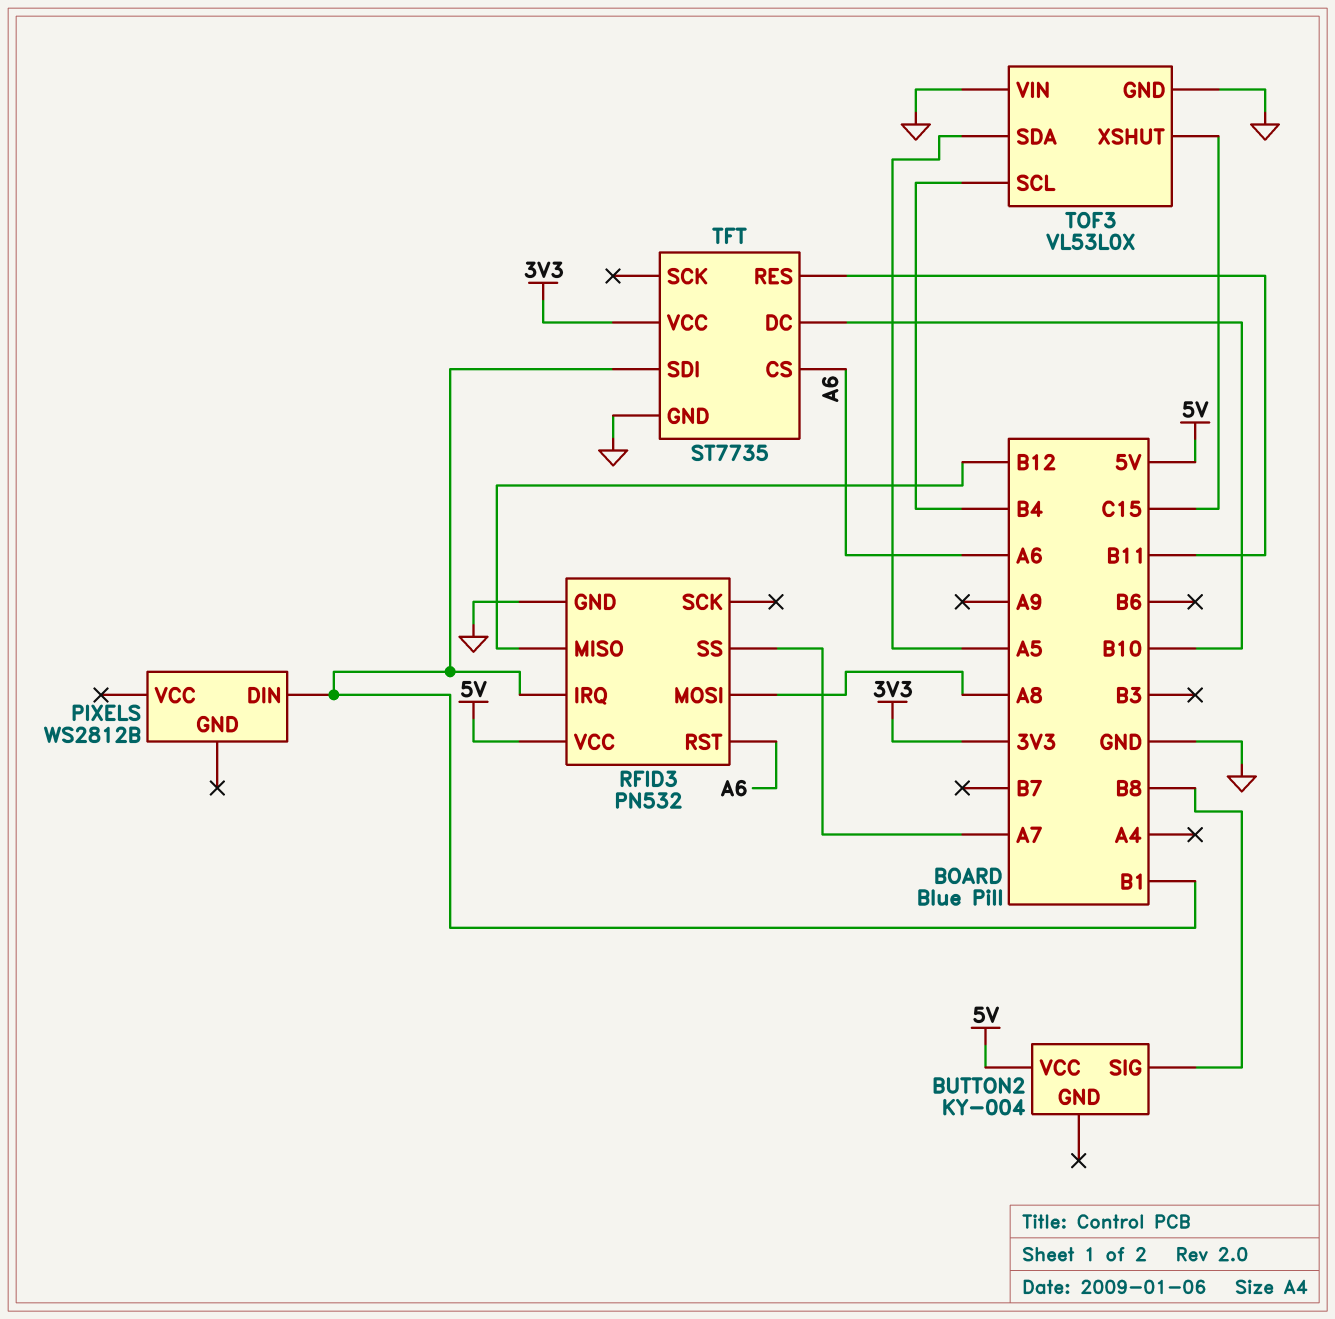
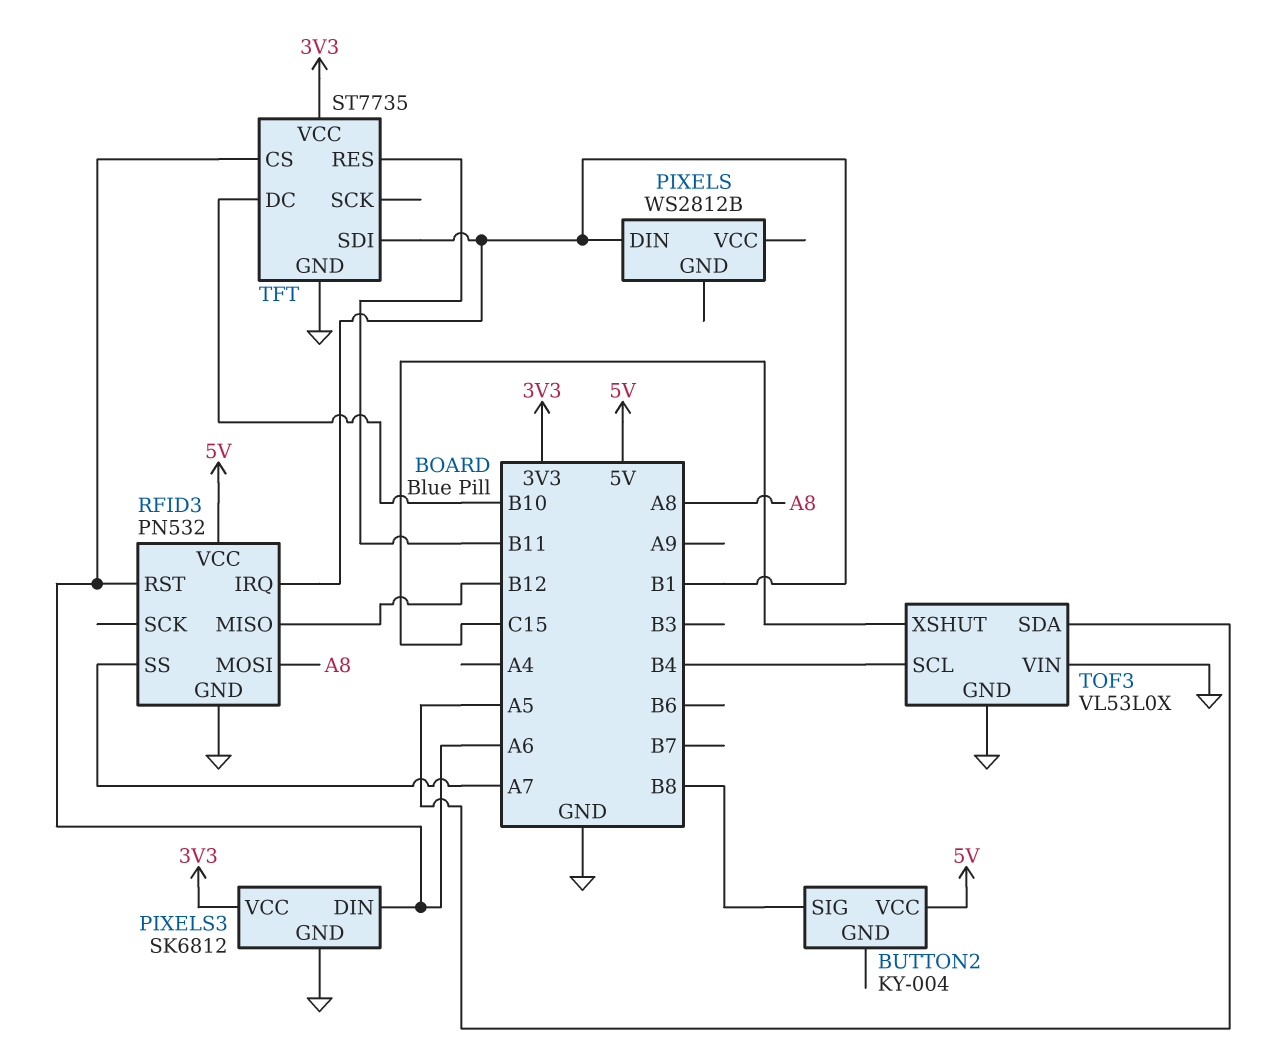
PIXELS3: none -> SK6812
PIXELS3 pin DIN: none -> A6
PIXELS3 pin GND: none -> GND
PIXELS3 pin VCC: none -> 3V3

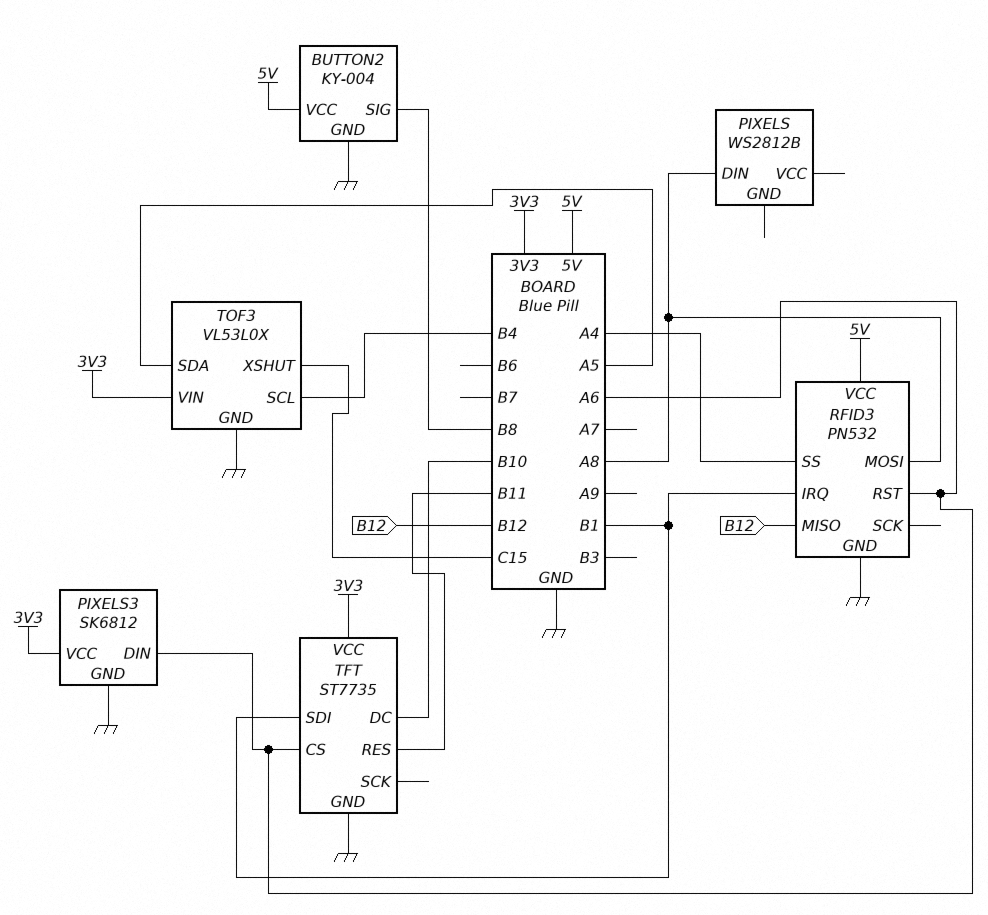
BUTTON2 pin GND: none -> GND
PIXELS pin DIN: B1 -> A8
RFID3 pin SS: A7 -> A4
TOF3 pin VIN: GND -> 3V3

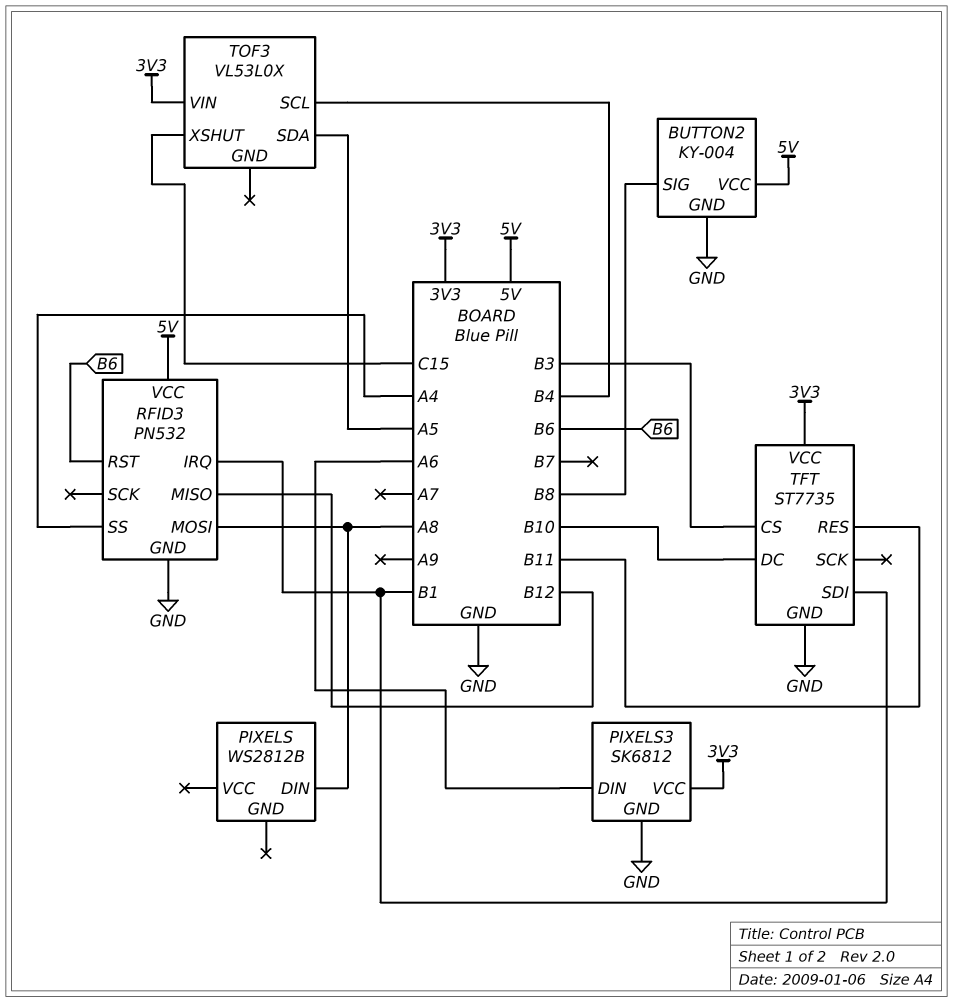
RFID3 pin RST: A6 -> B6
TFT pin CS: A6 -> B3
TOF3 pin GND: GND -> none

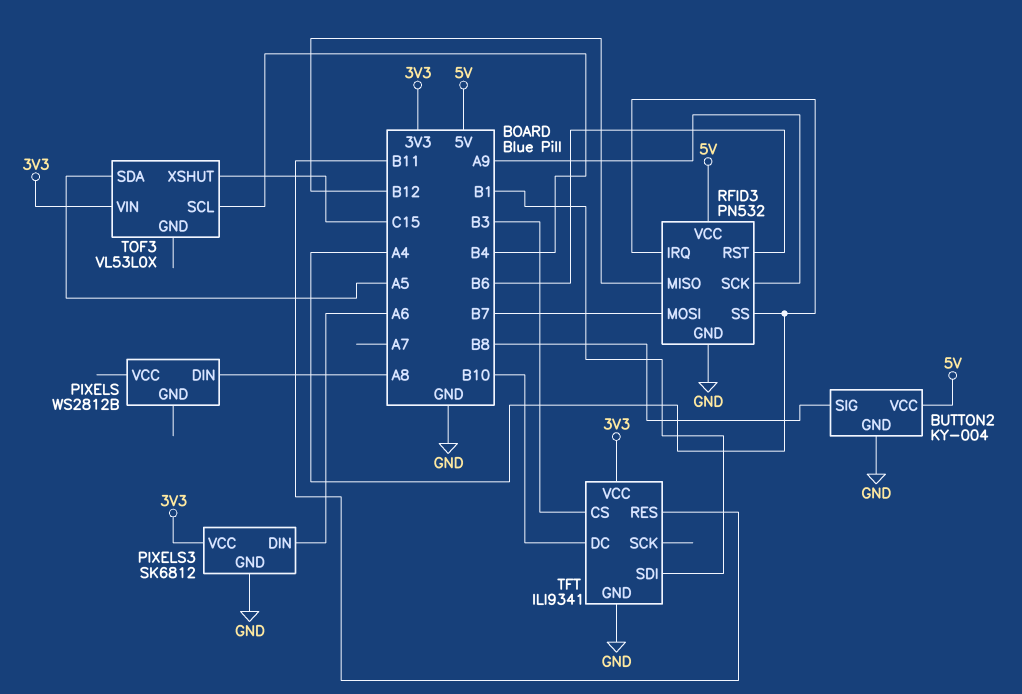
RFID3 pin IRQ: B1 -> A4
RFID3 pin MOSI: A8 -> B7
RFID3 pin SCK: none -> A9
TFT: ST7735 -> ILI9341

